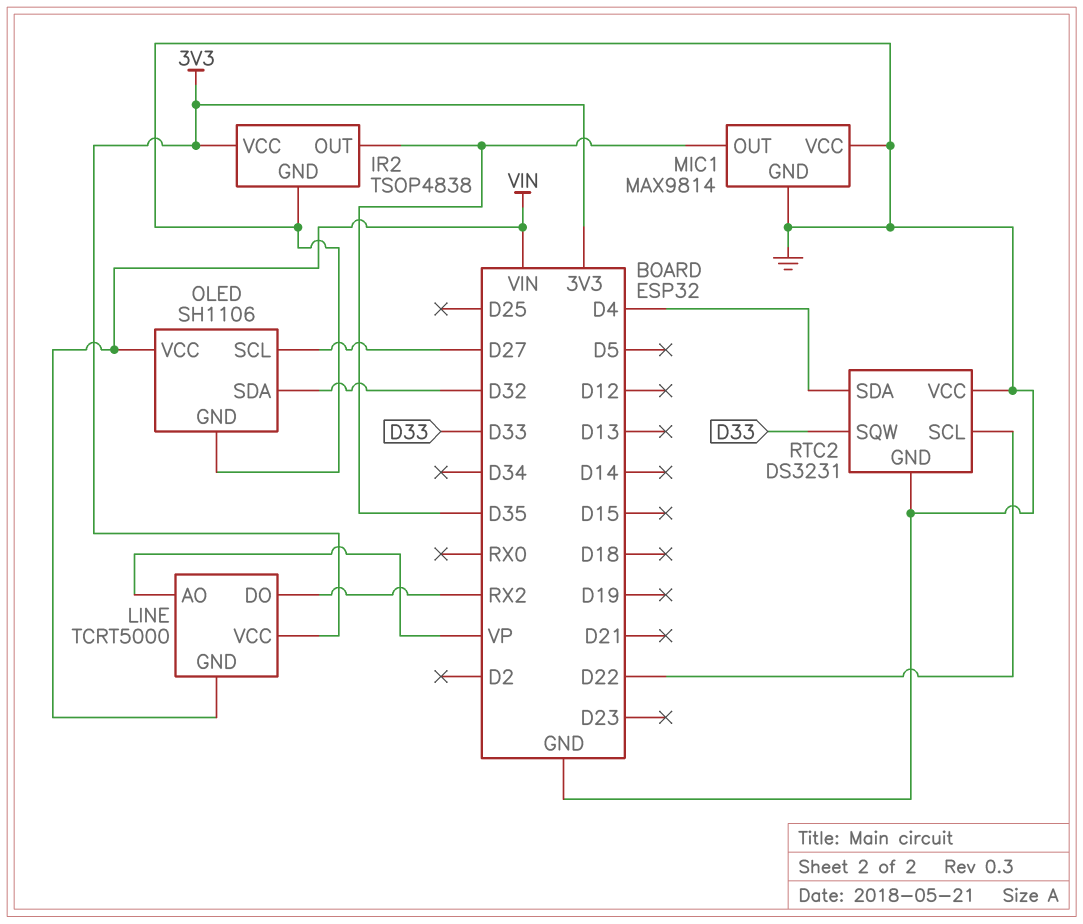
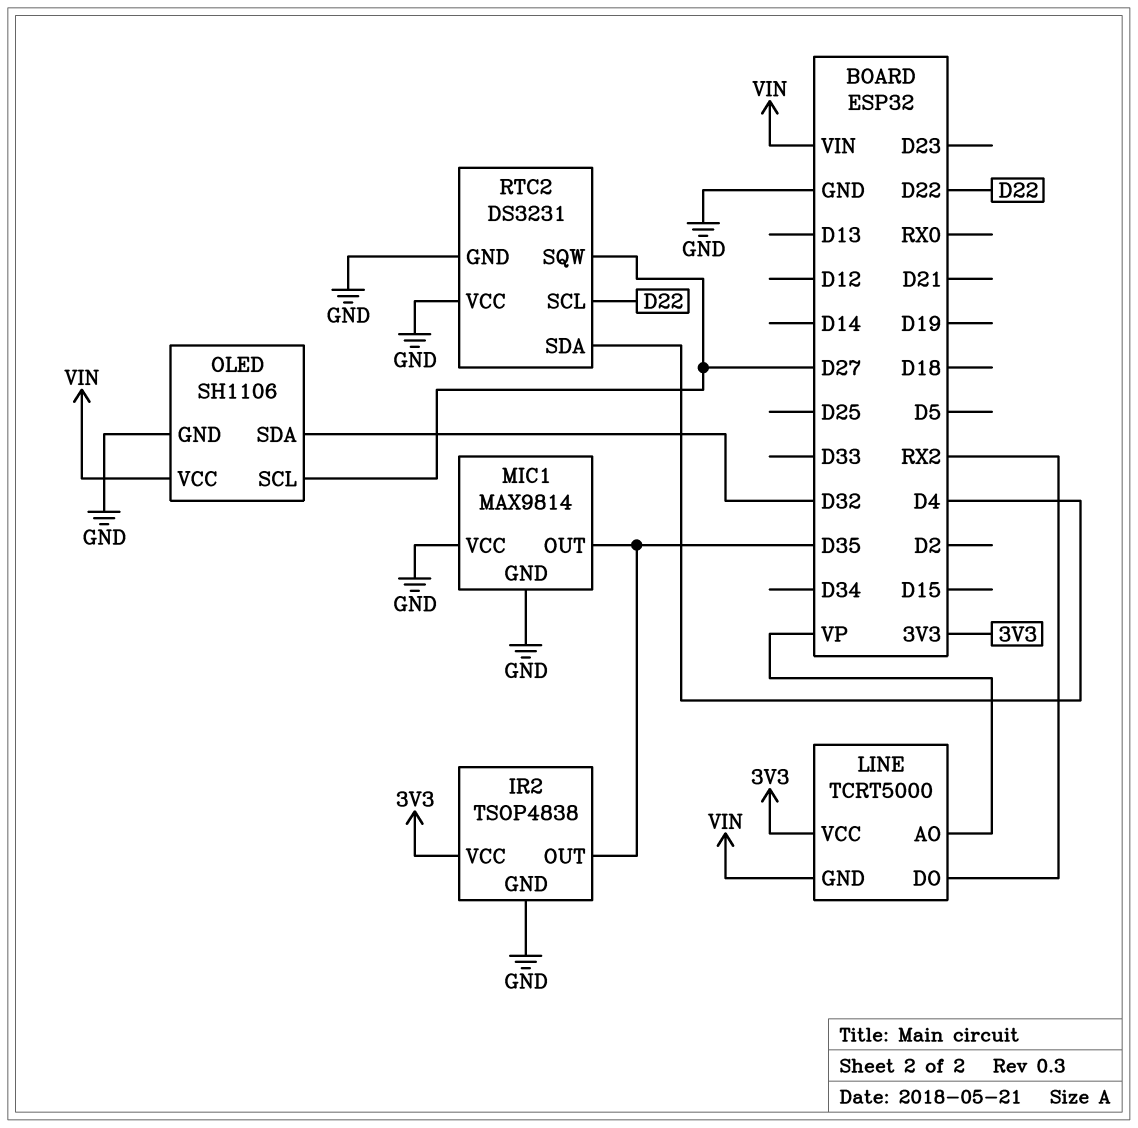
RTC2 pin SQW: D33 -> D27

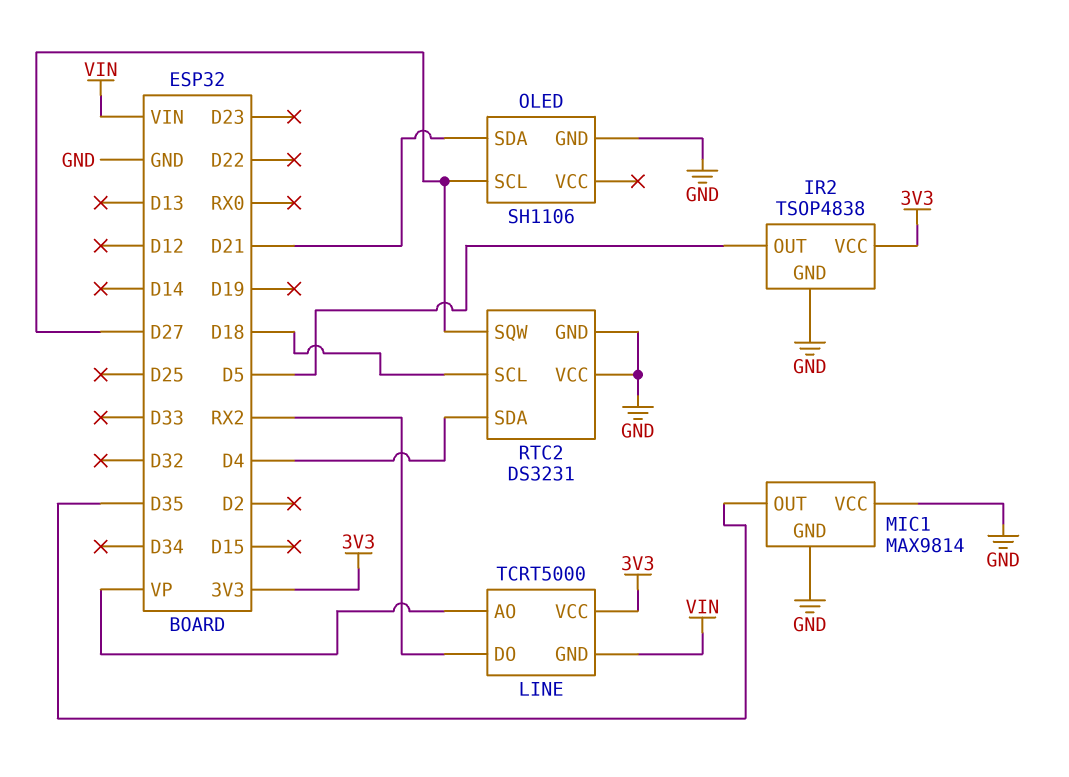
IR2 pin OUT: D35 -> D5
OLED pin SDA: D32 -> D21
OLED pin VCC: VIN -> none
RTC2 pin SCL: D22 -> D18

